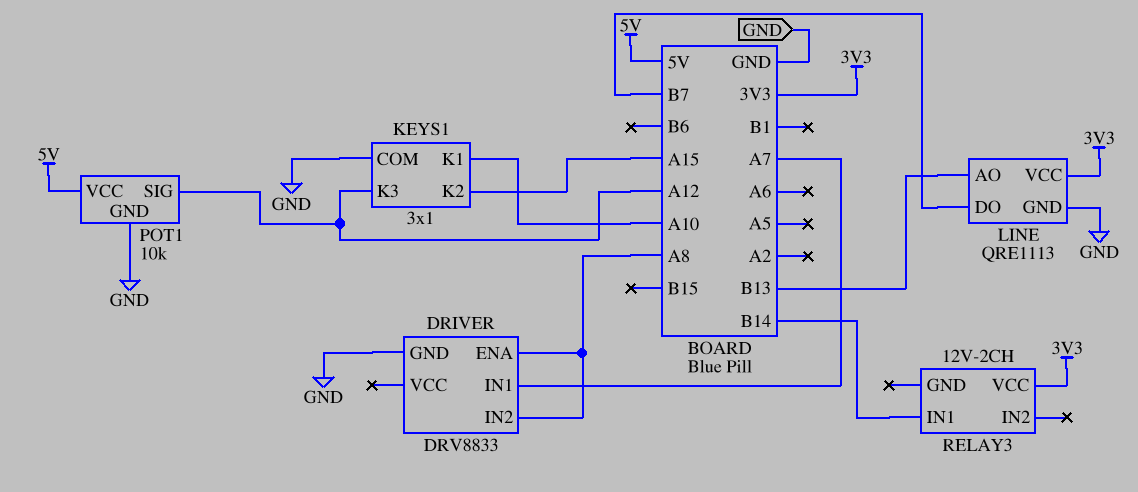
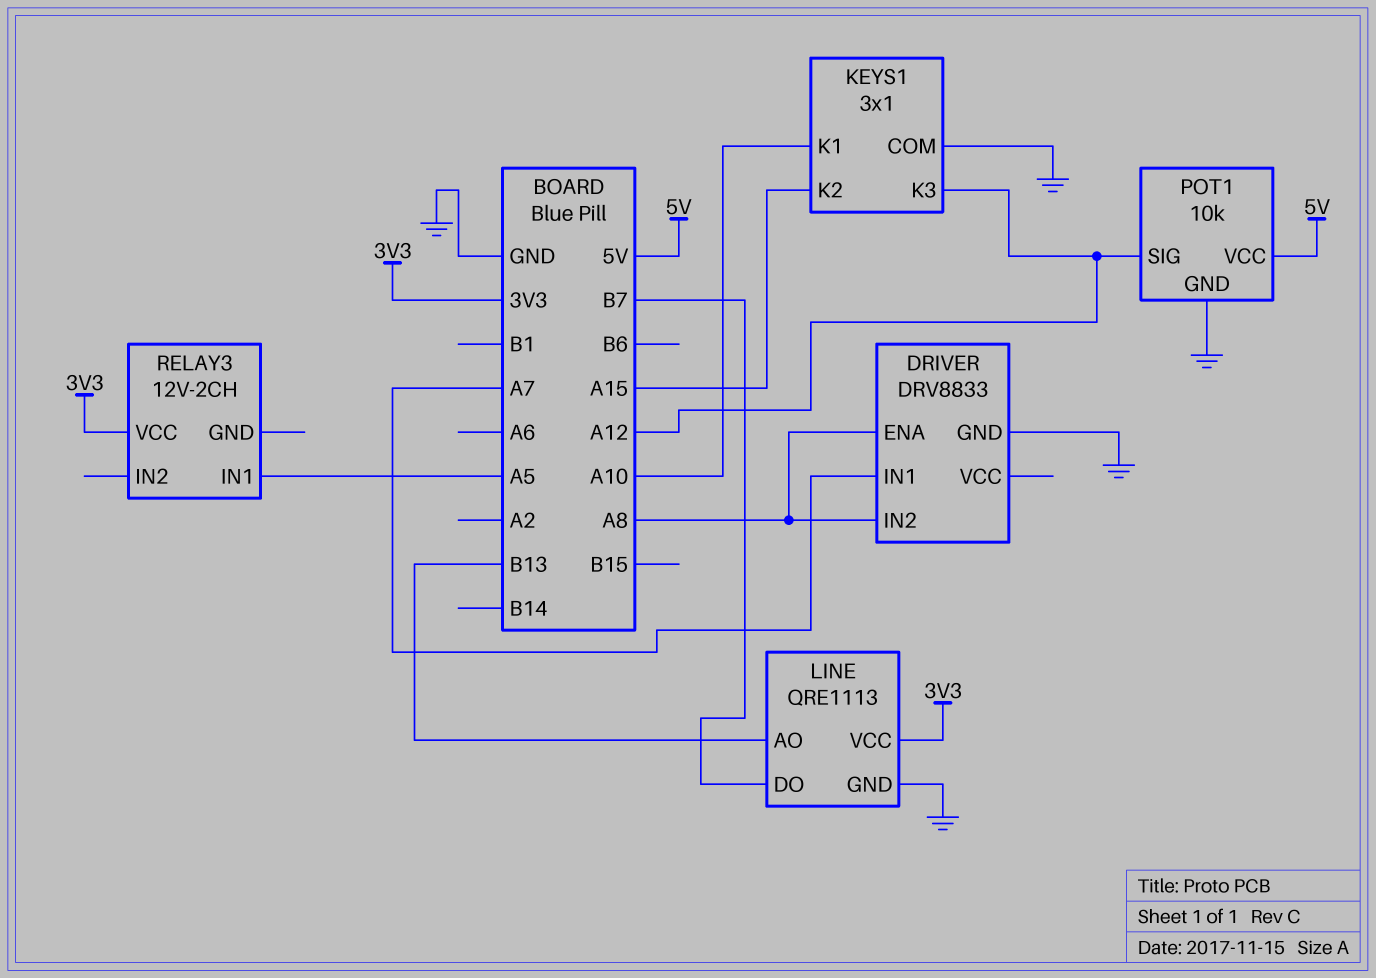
RELAY3 pin IN1: B14 -> A5

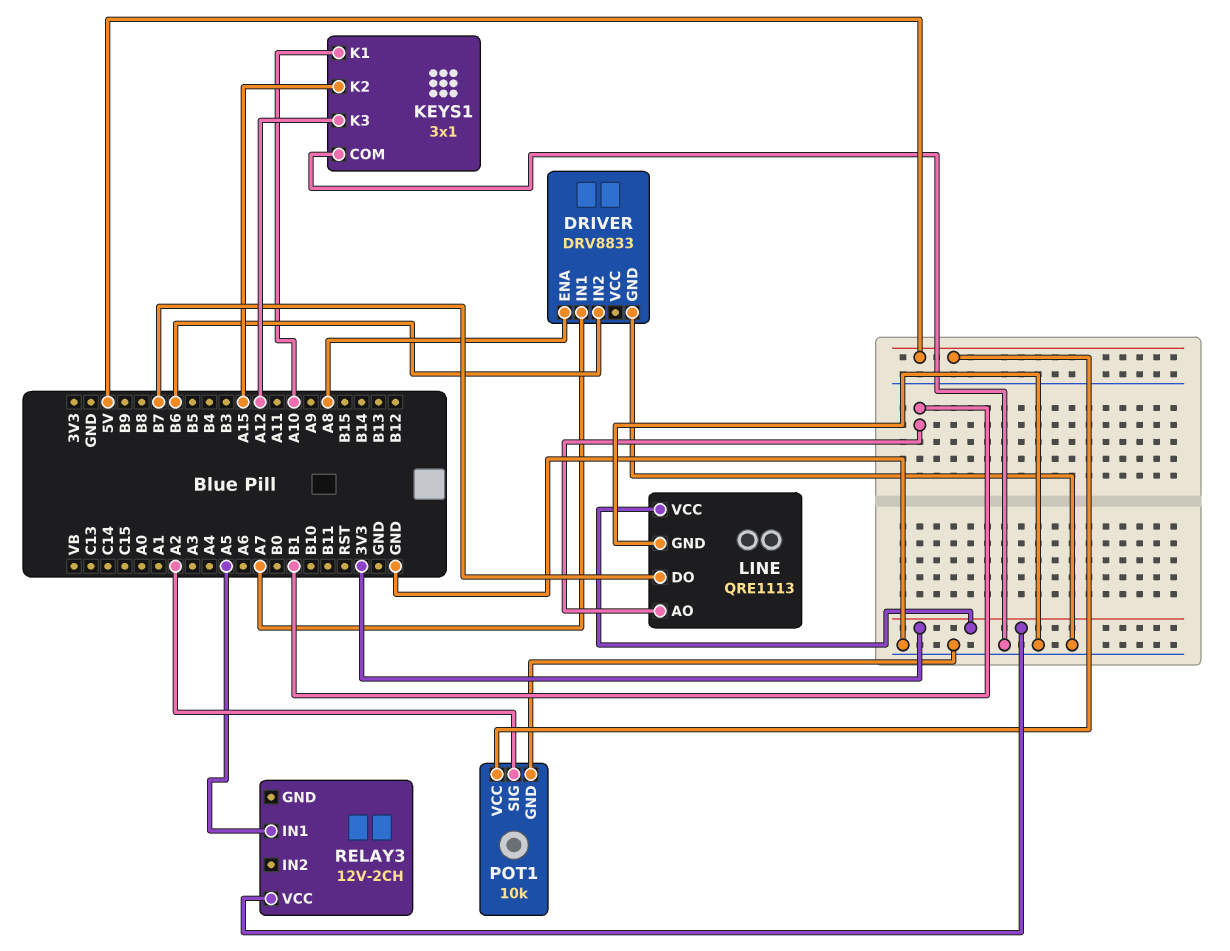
DRIVER pin IN2: A8 -> B6
LINE pin AO: B13 -> B1
POT1 pin SIG: A12 -> A2

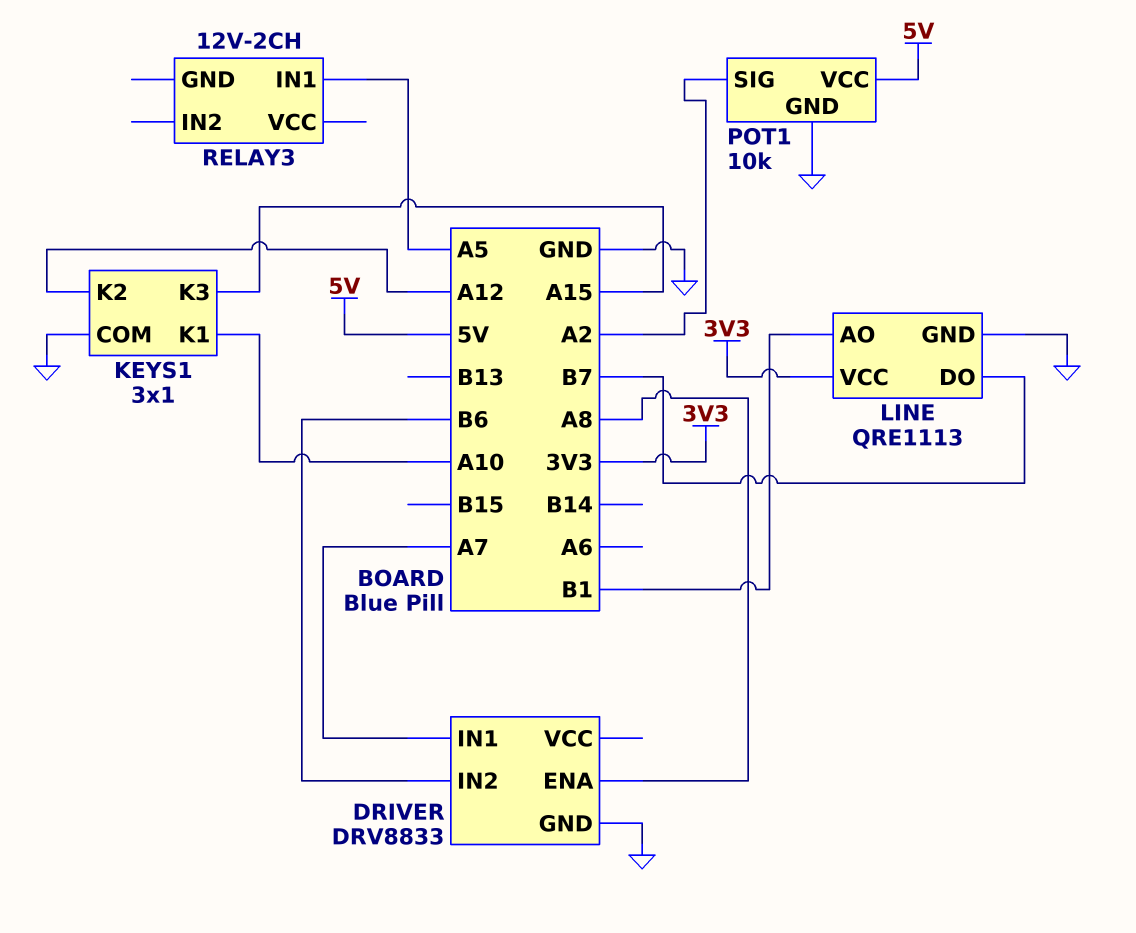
KEYS1 pin K2: A15 -> A12
KEYS1 pin K3: A12 -> A15
RELAY3 pin VCC: 3V3 -> none

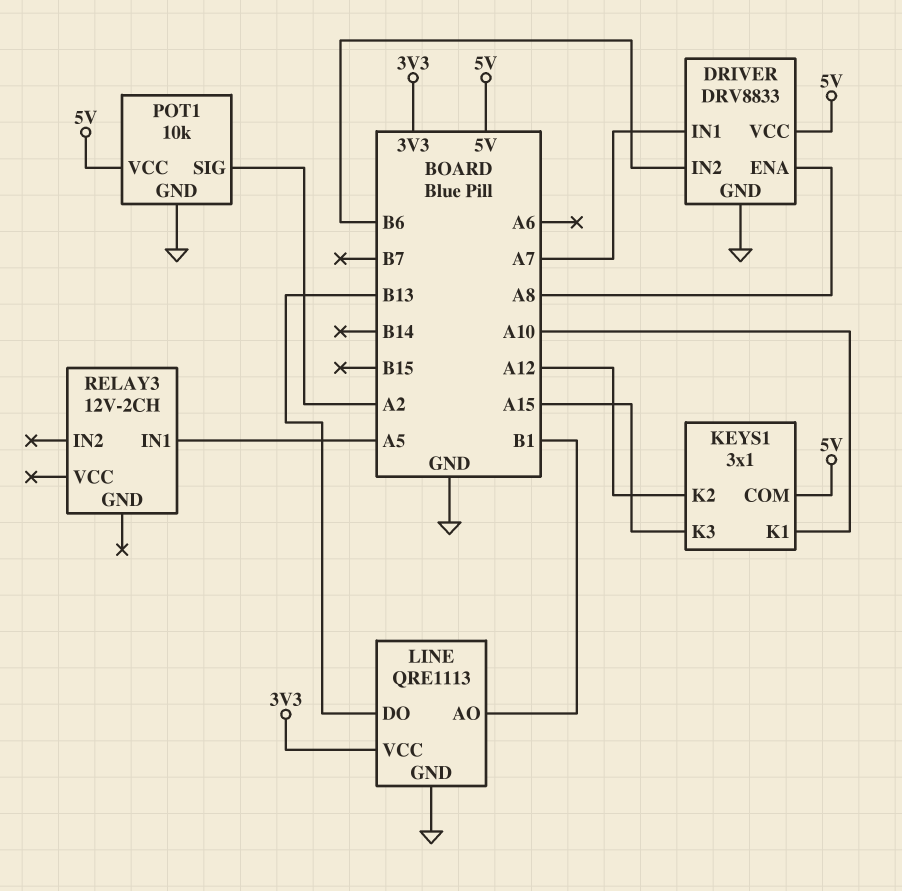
DRIVER pin VCC: none -> 5V
KEYS1 pin COM: GND -> 5V
LINE pin DO: B7 -> B13

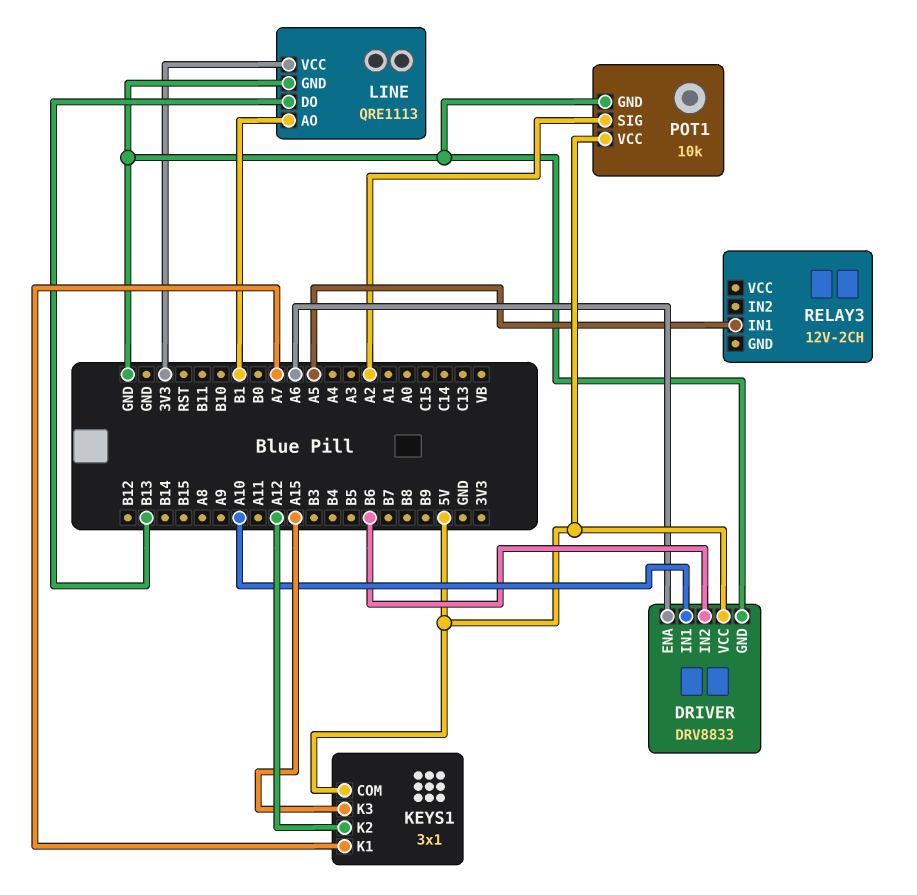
DRIVER pin ENA: A8 -> A6
DRIVER pin IN1: A7 -> A10
KEYS1 pin K1: A10 -> A7

